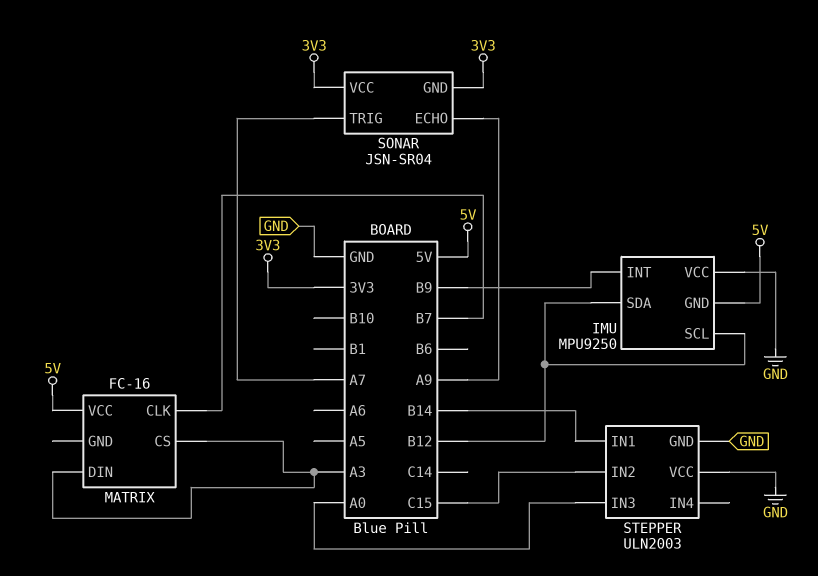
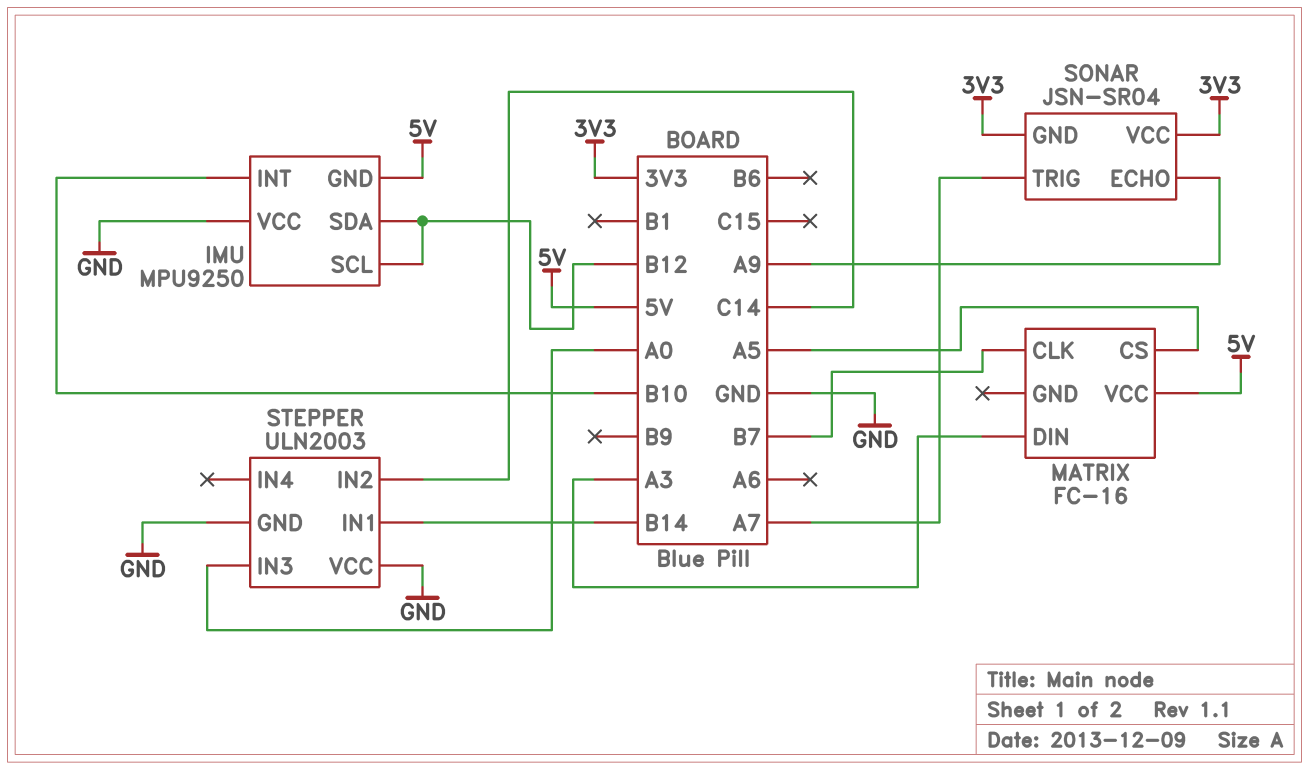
IMU pin INT: B9 -> B10
MATRIX pin CS: A3 -> A5
STEPPER pin IN2: C15 -> C14

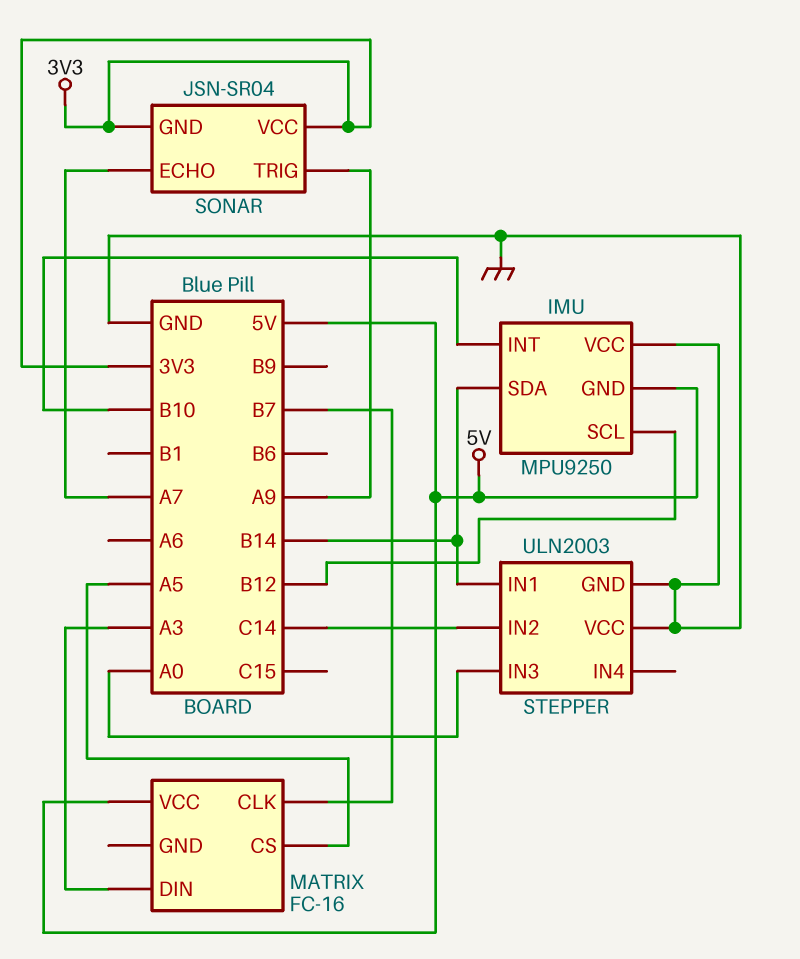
IMU pin SDA: B12 -> B14
SONAR pin ECHO: A9 -> A7
SONAR pin TRIG: A7 -> A9

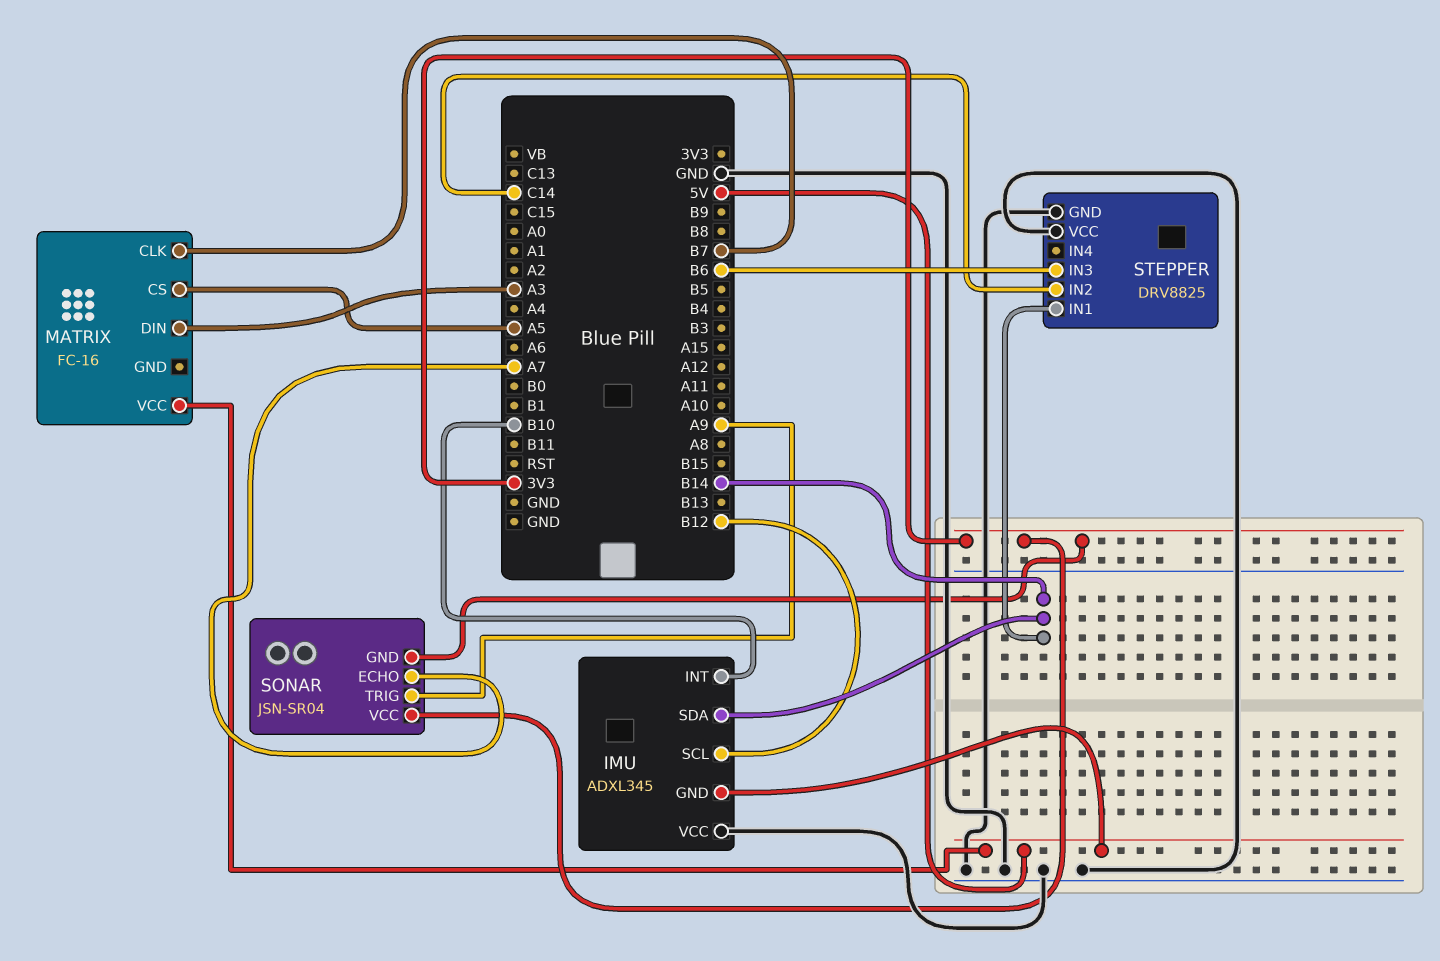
IMU: MPU9250 -> ADXL345
STEPPER: ULN2003 -> DRV8825
STEPPER pin IN3: A0 -> B6

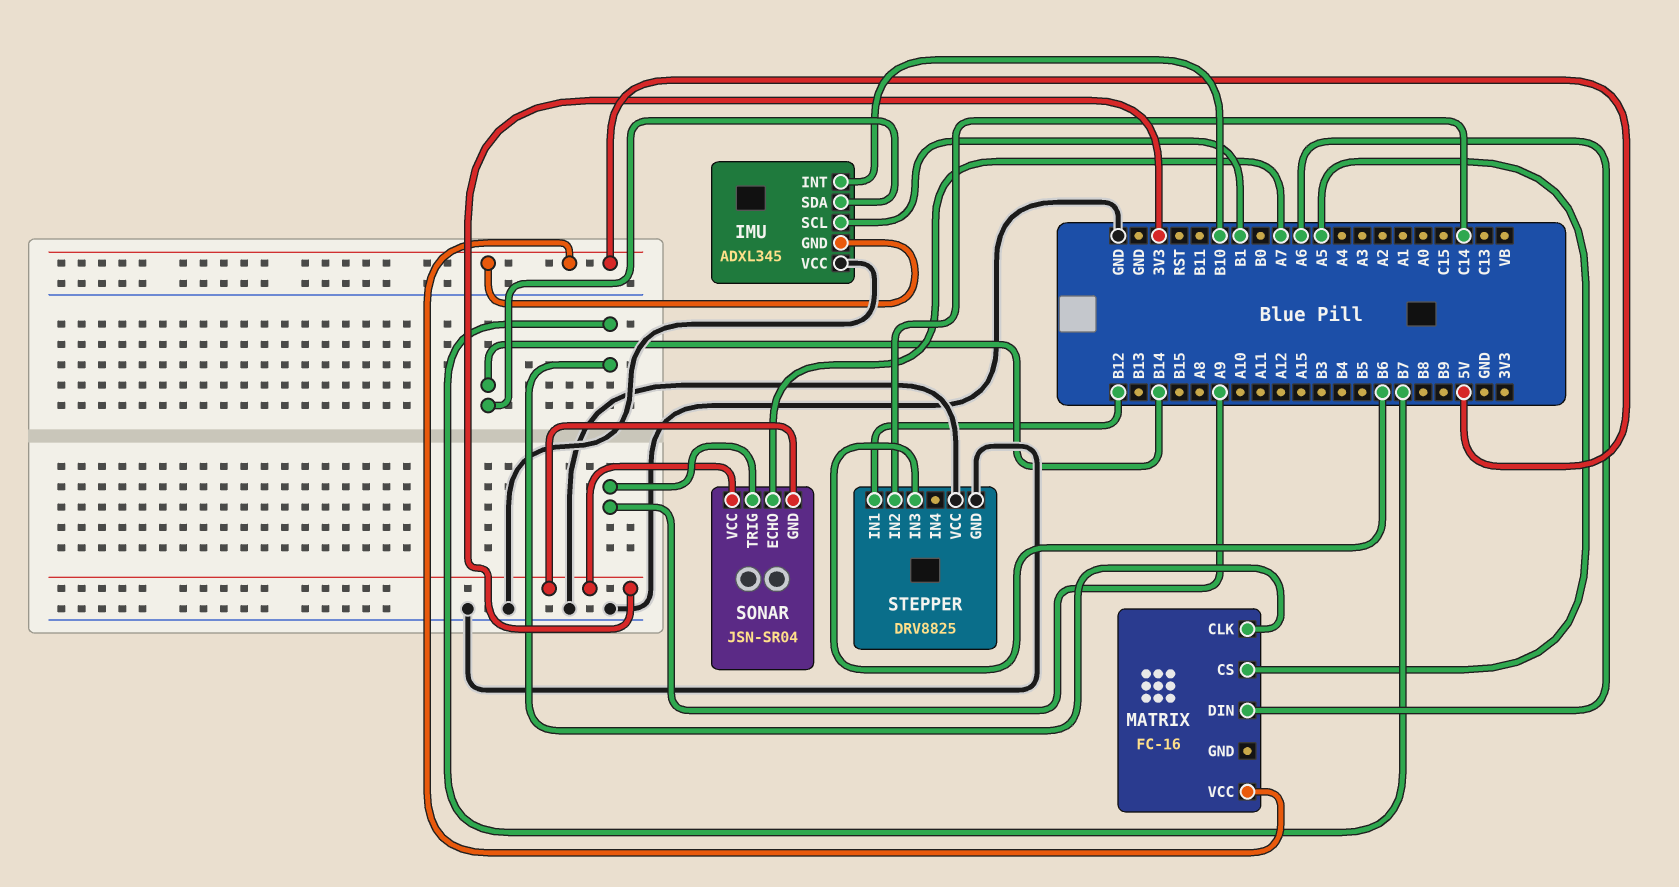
IMU pin SCL: B12 -> B1
MATRIX pin DIN: A3 -> A6
STEPPER pin IN1: B14 -> B12

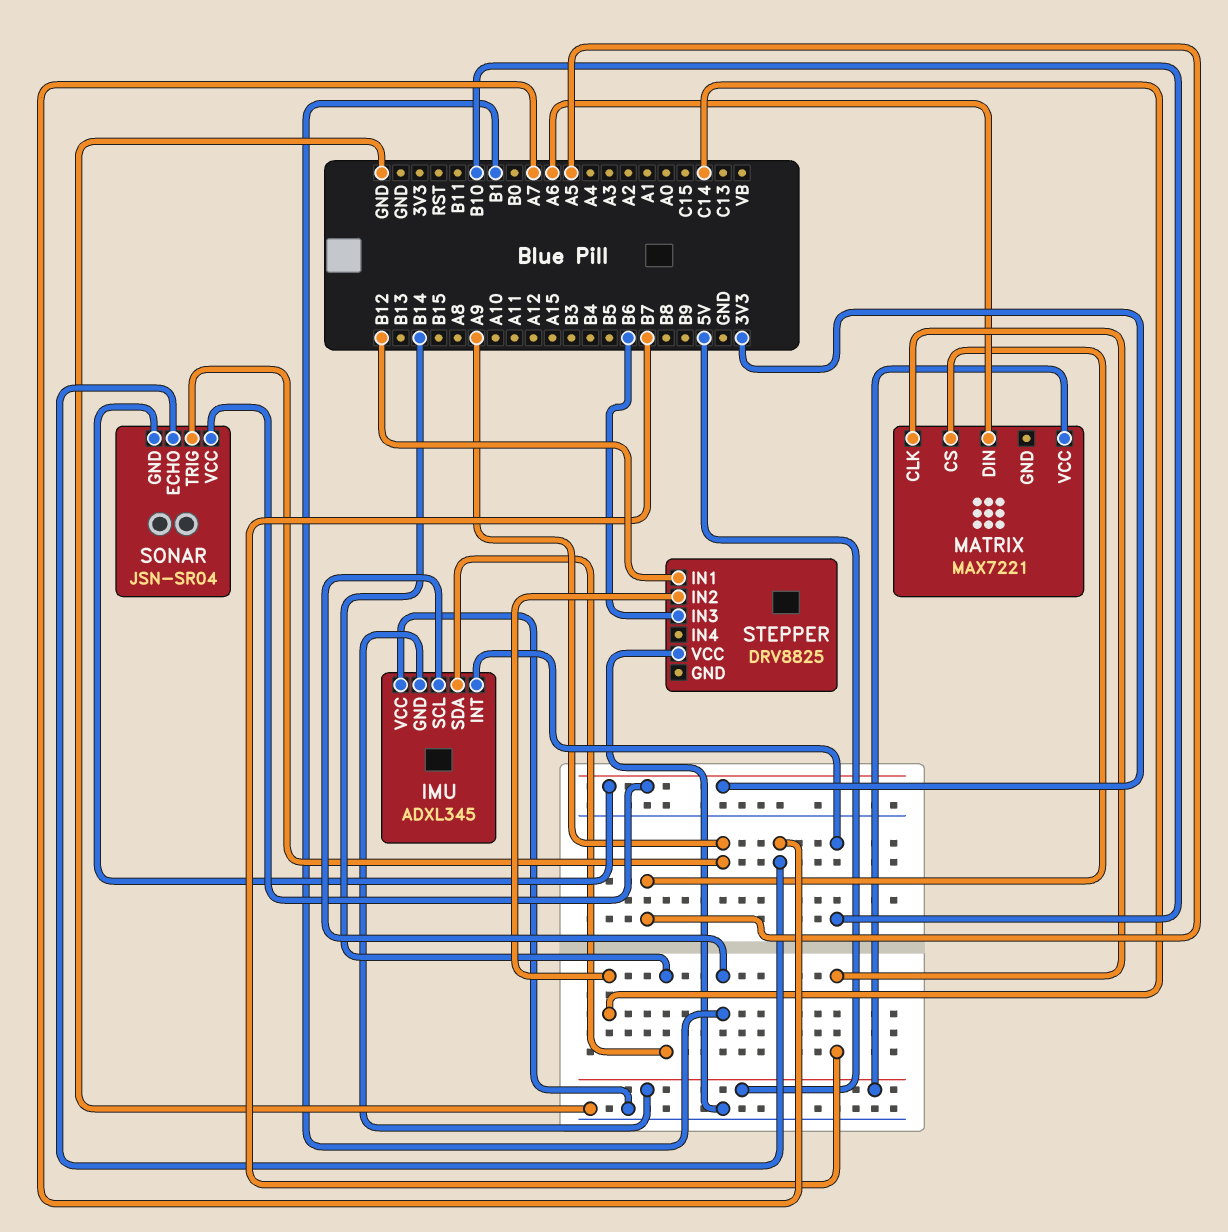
MATRIX: FC-16 -> MAX7221
STEPPER pin GND: GND -> none

